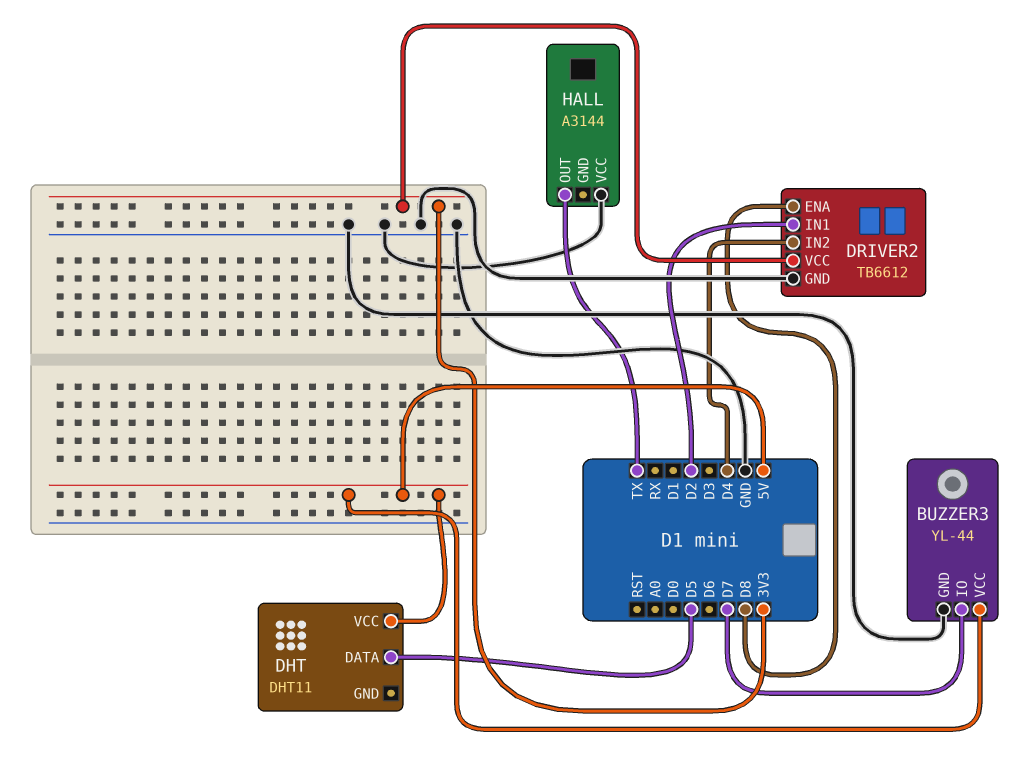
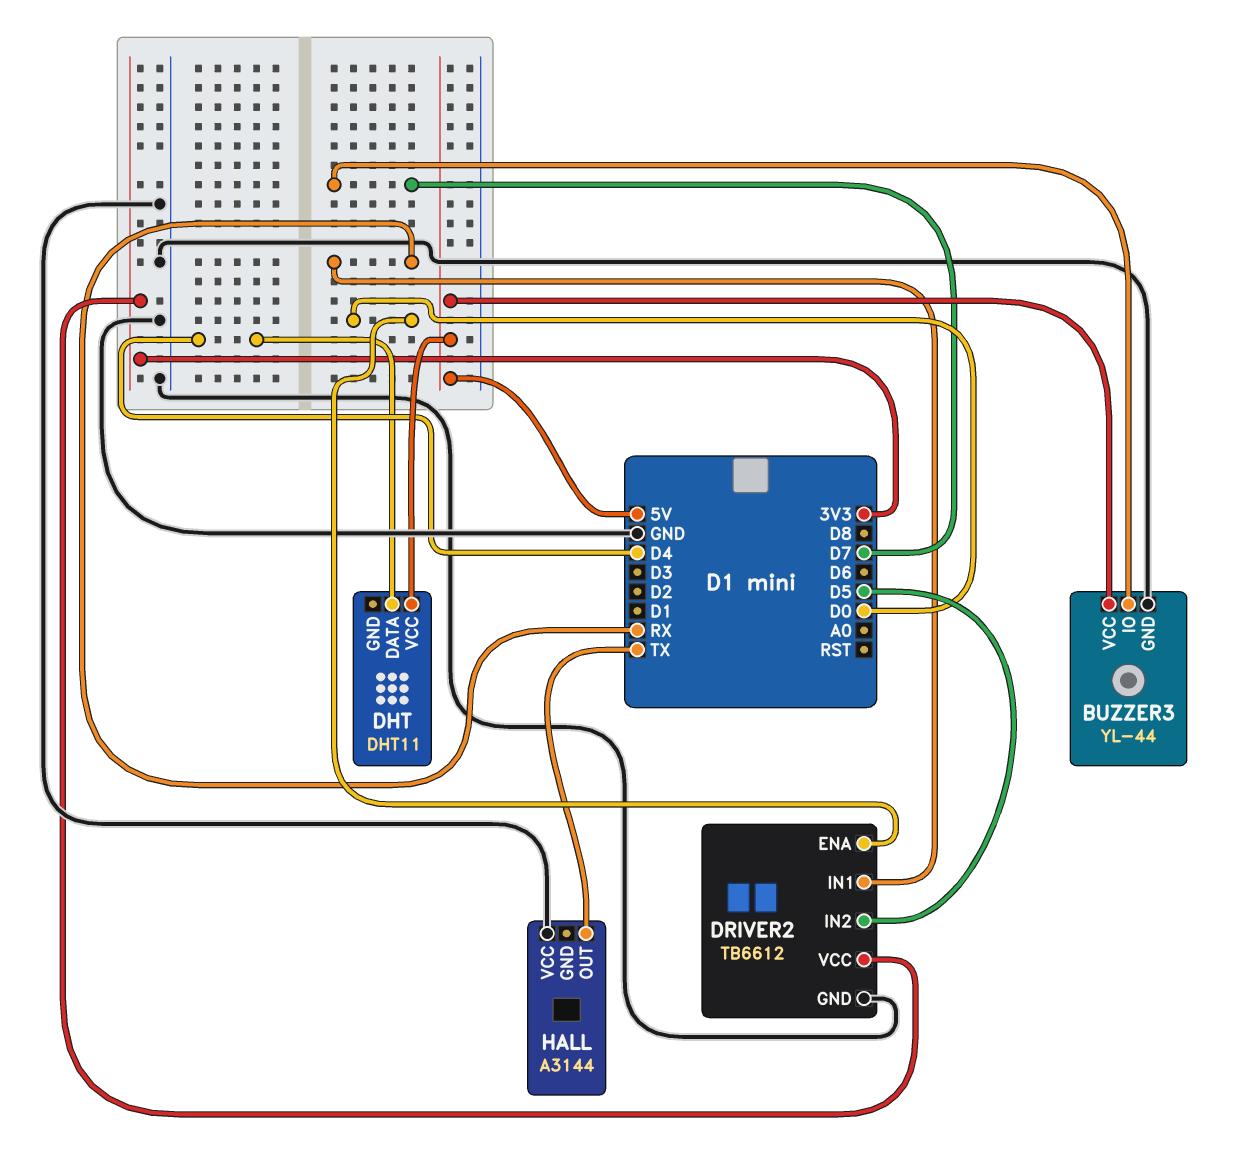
DHT pin DATA: D5 -> D4
DRIVER2 pin ENA: D8 -> D0
DRIVER2 pin IN1: D2 -> RX
DRIVER2 pin IN2: D4 -> D5

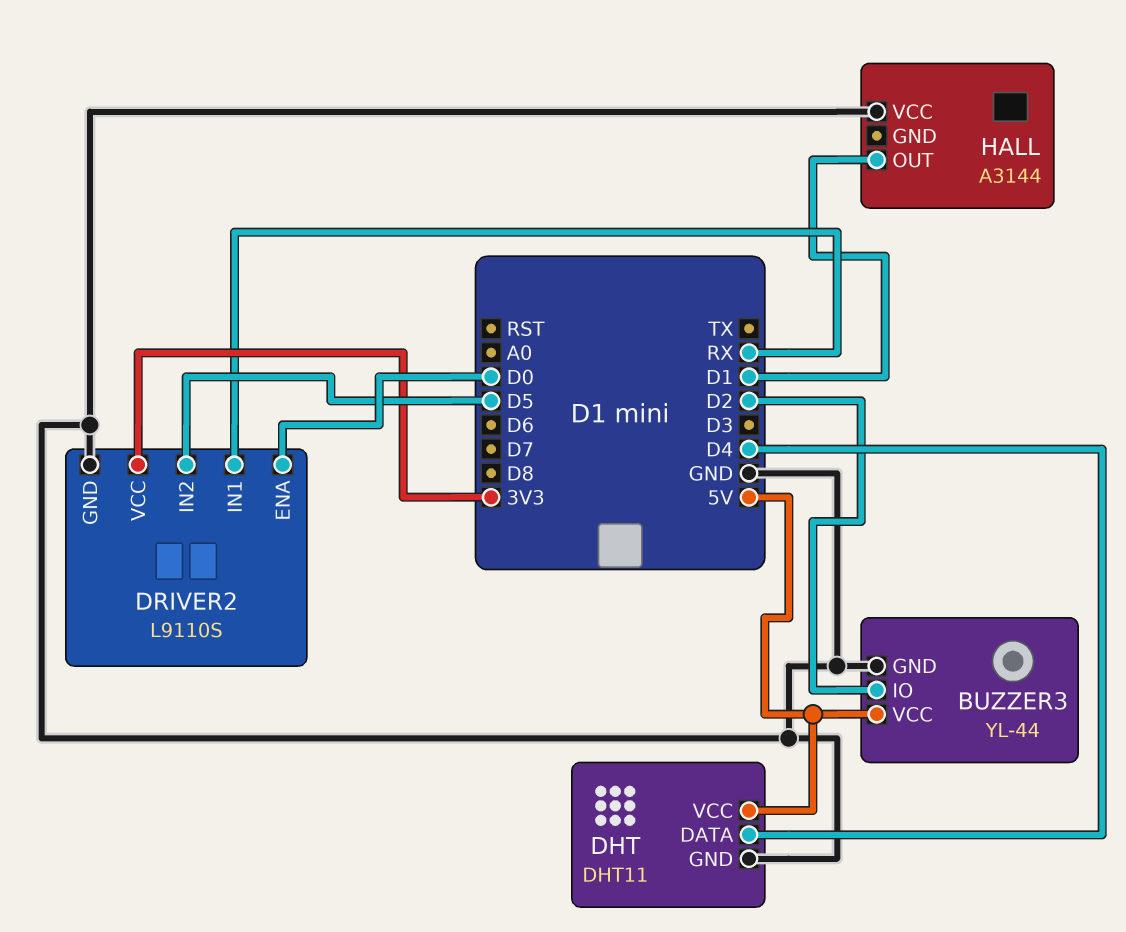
BUZZER3 pin IO: D7 -> D2
DHT pin GND: none -> GND
DRIVER2: TB6612 -> L9110S
HALL pin OUT: TX -> D1

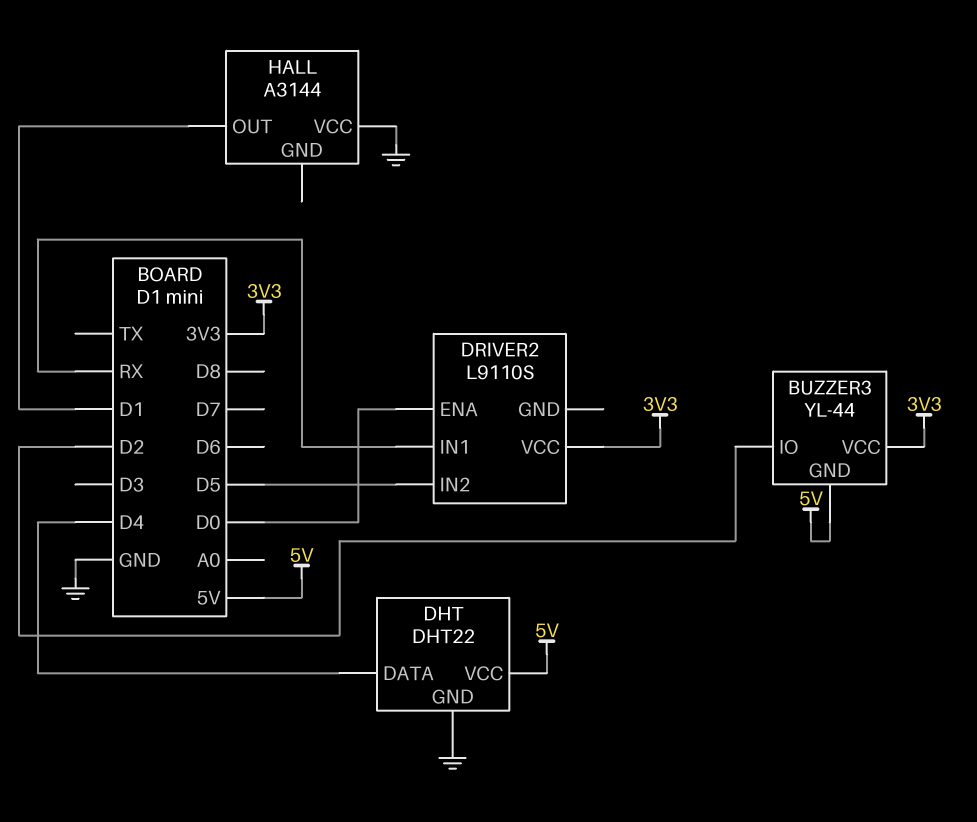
BUZZER3 pin GND: GND -> 5V
BUZZER3 pin VCC: 5V -> 3V3
DHT: DHT11 -> DHT22
DRIVER2 pin GND: GND -> none

